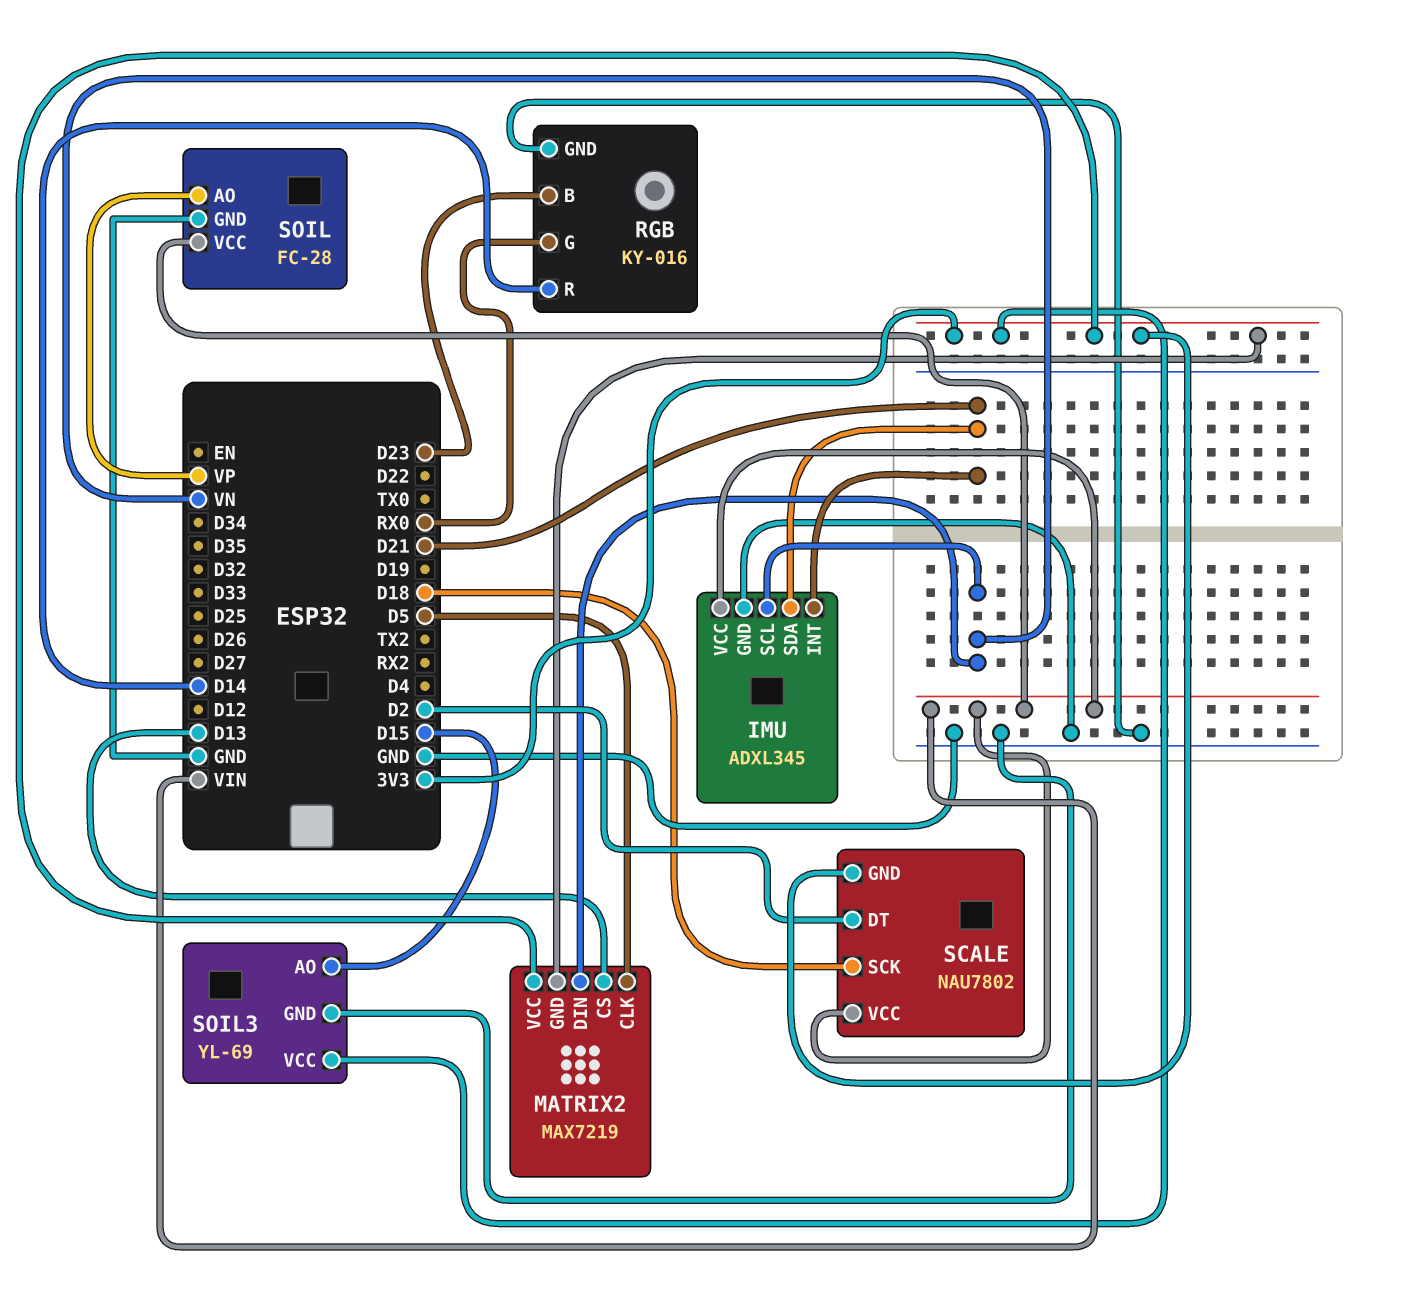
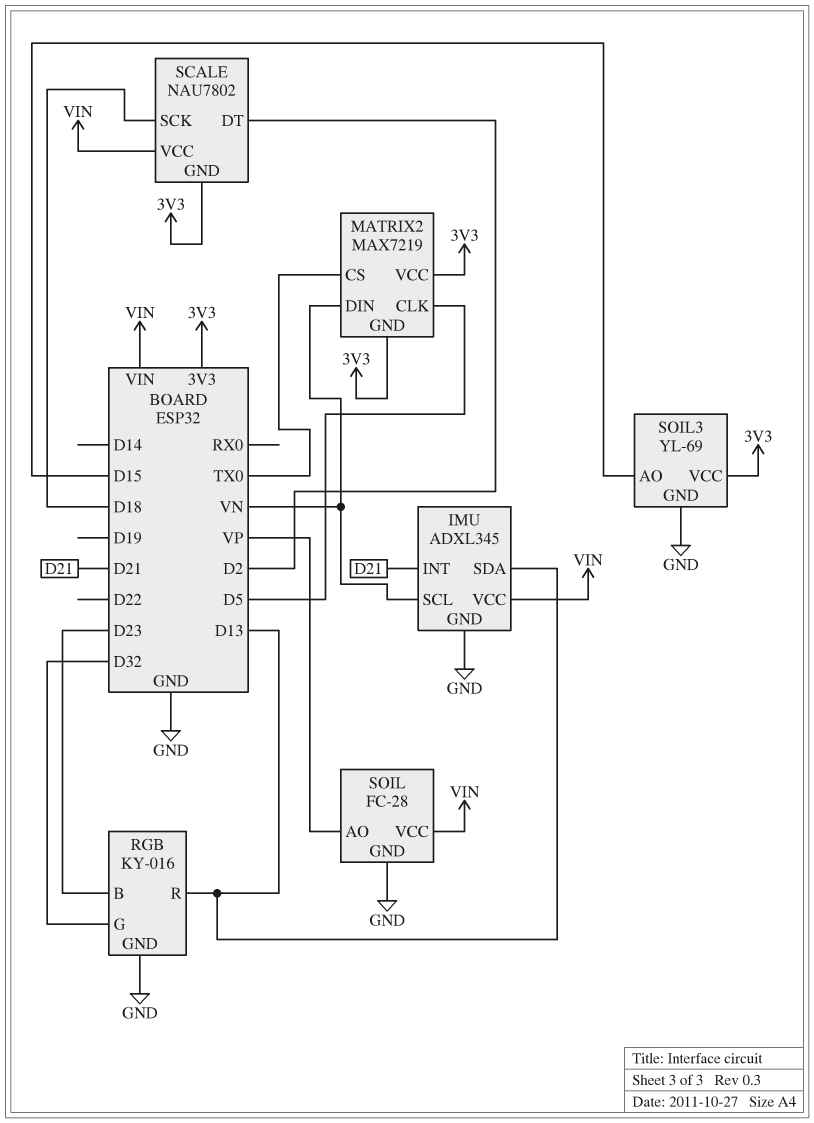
IMU pin SDA: D21 -> D13
MATRIX2 pin CS: D13 -> TX0
RGB pin G: RX0 -> D32
RGB pin R: D14 -> D13

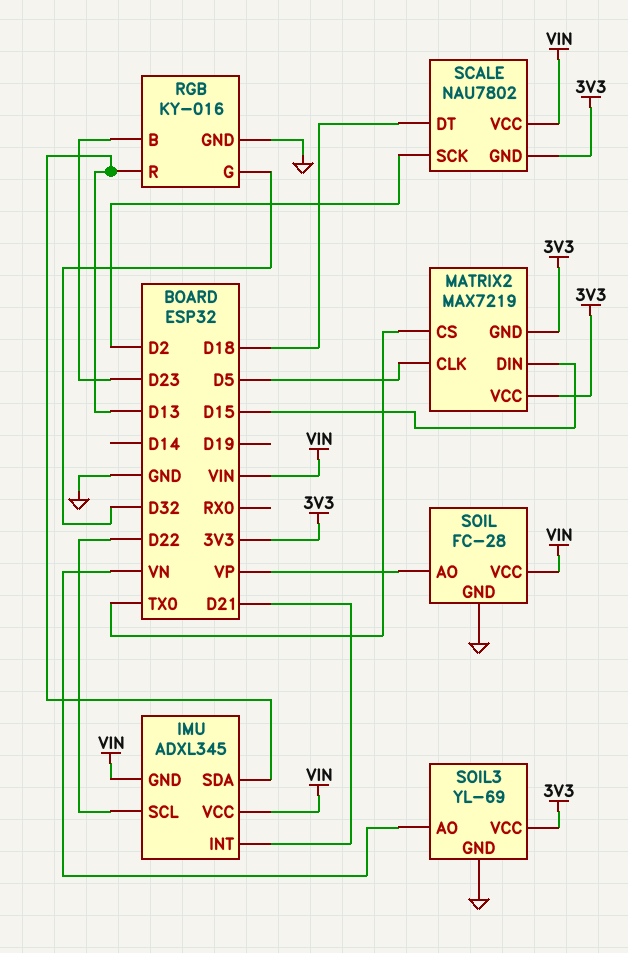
IMU pin GND: GND -> VIN
IMU pin SCL: VN -> D22
MATRIX2 pin DIN: VN -> D15
SCALE pin DT: D2 -> D18
SCALE pin SCK: D18 -> D2
SOIL3 pin AO: D15 -> VN

